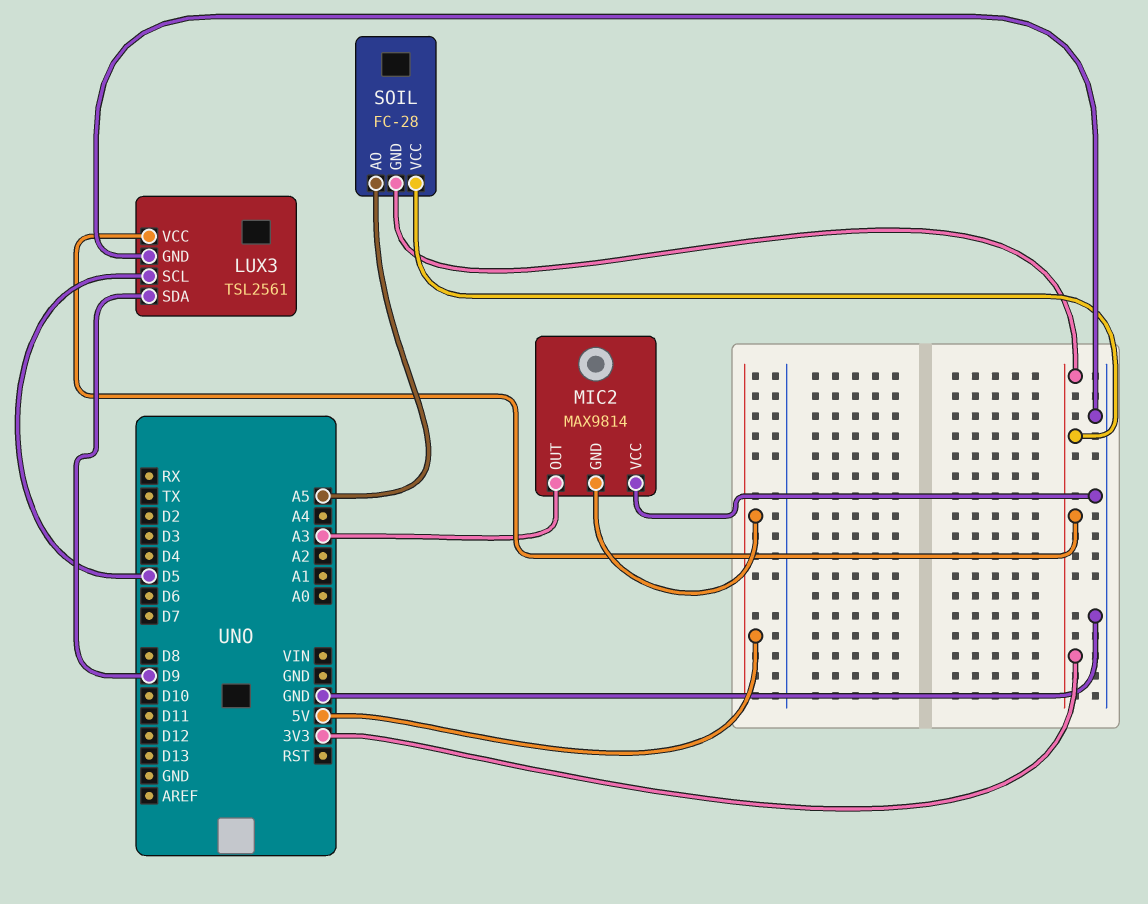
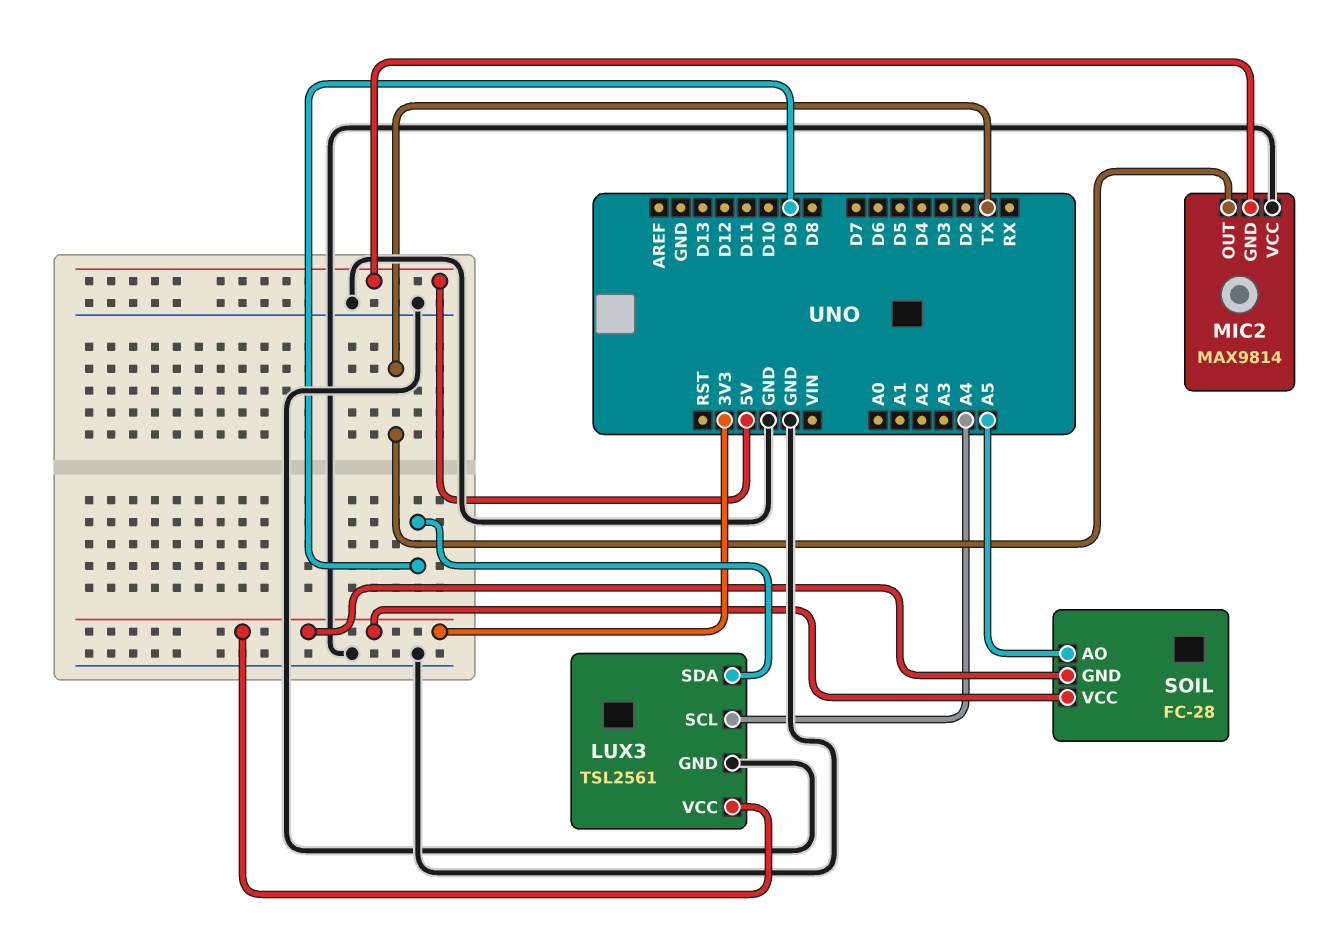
LUX3 pin SCL: D5 -> A4
MIC2 pin OUT: A3 -> TX

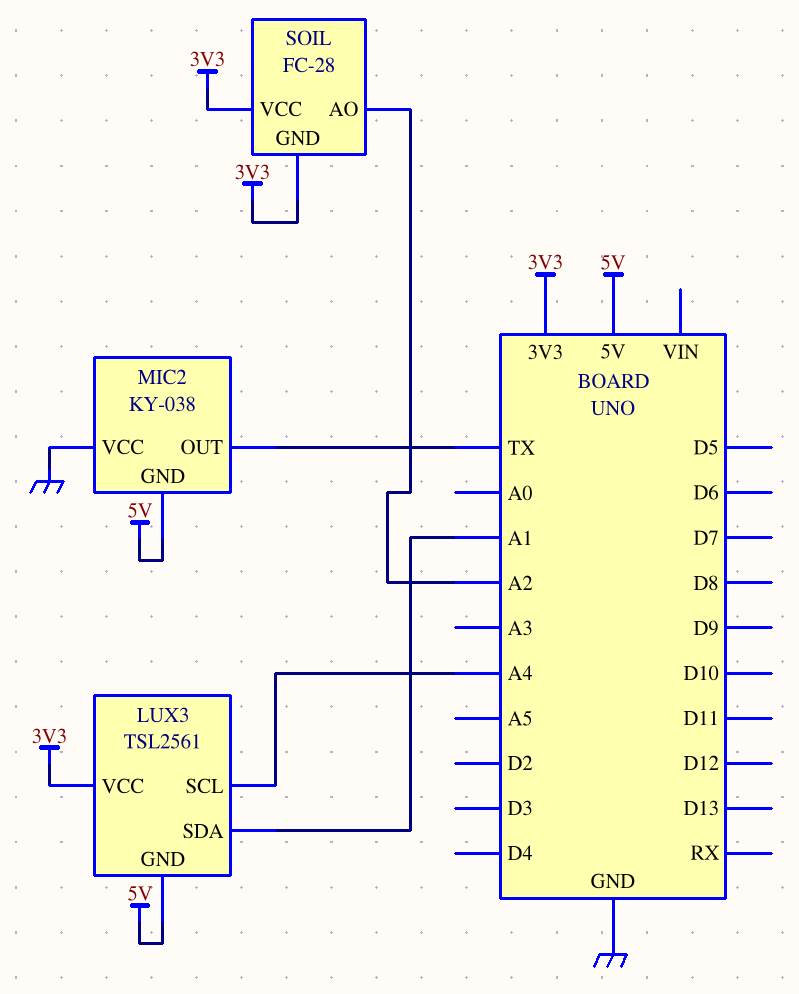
LUX3 pin GND: GND -> 5V
LUX3 pin SDA: D9 -> A1
MIC2: MAX9814 -> KY-038
SOIL pin AO: A5 -> A2

